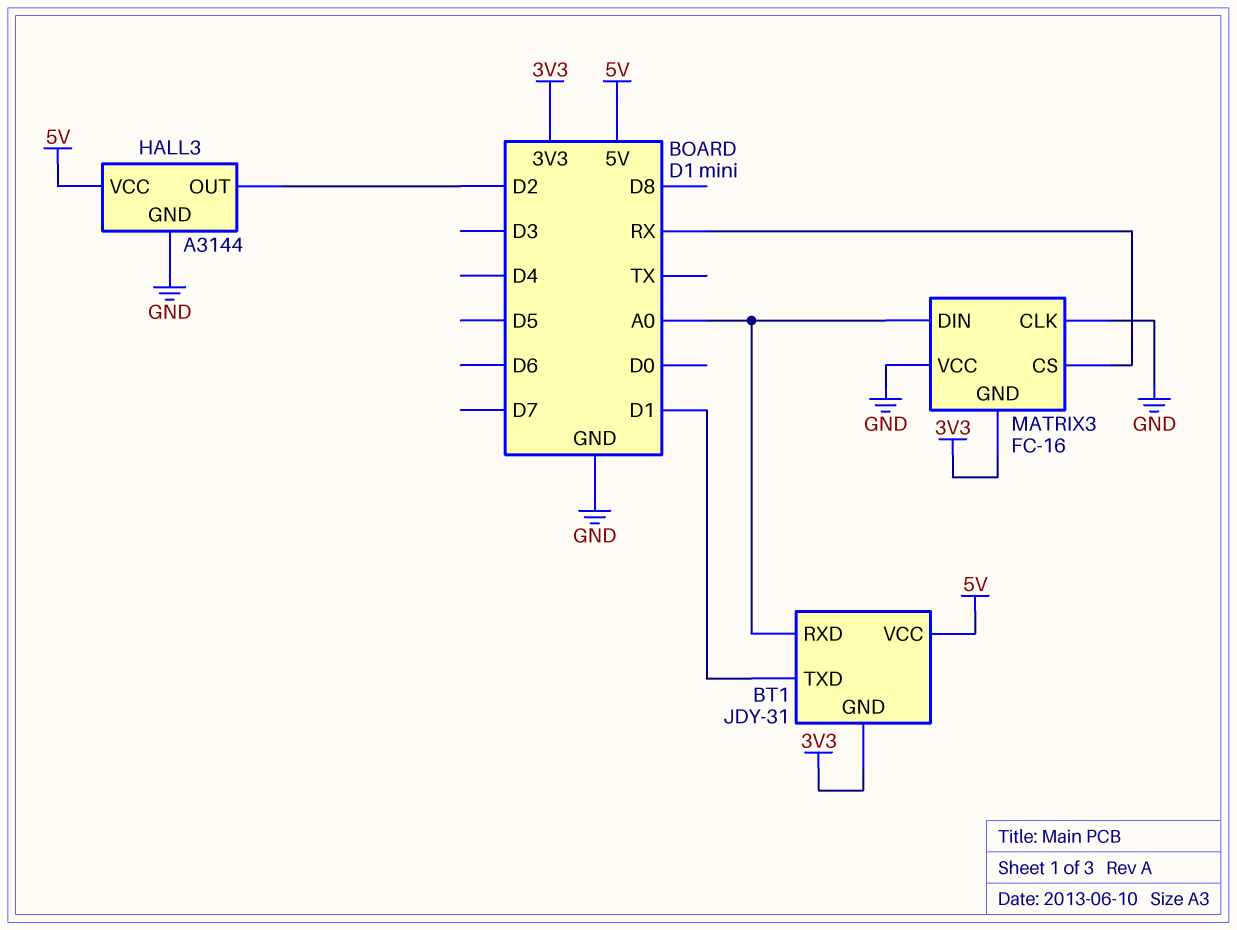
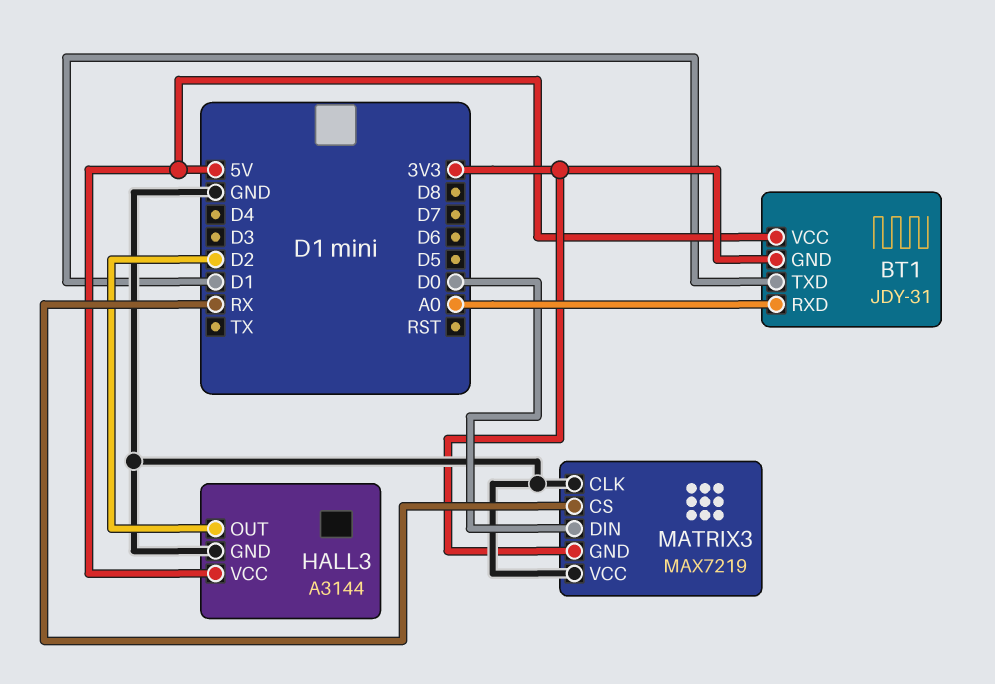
MATRIX3: FC-16 -> MAX7219
MATRIX3 pin DIN: A0 -> D0

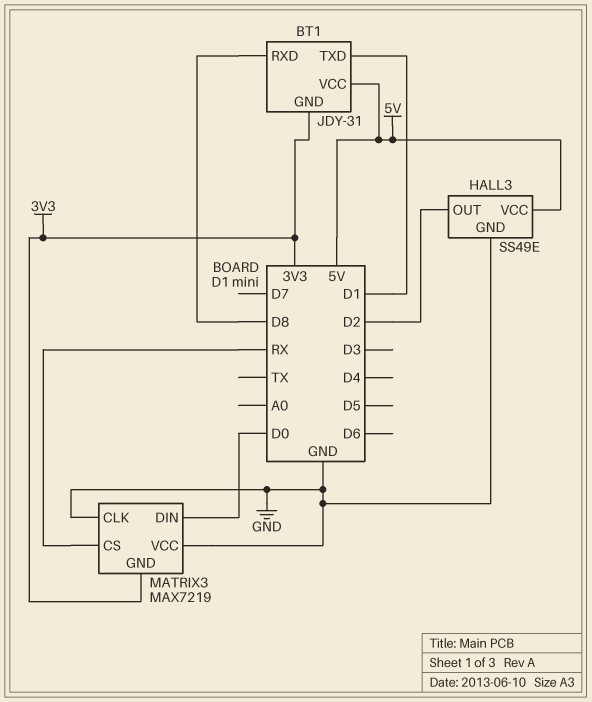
BT1 pin RXD: A0 -> D8
HALL3: A3144 -> SS49E

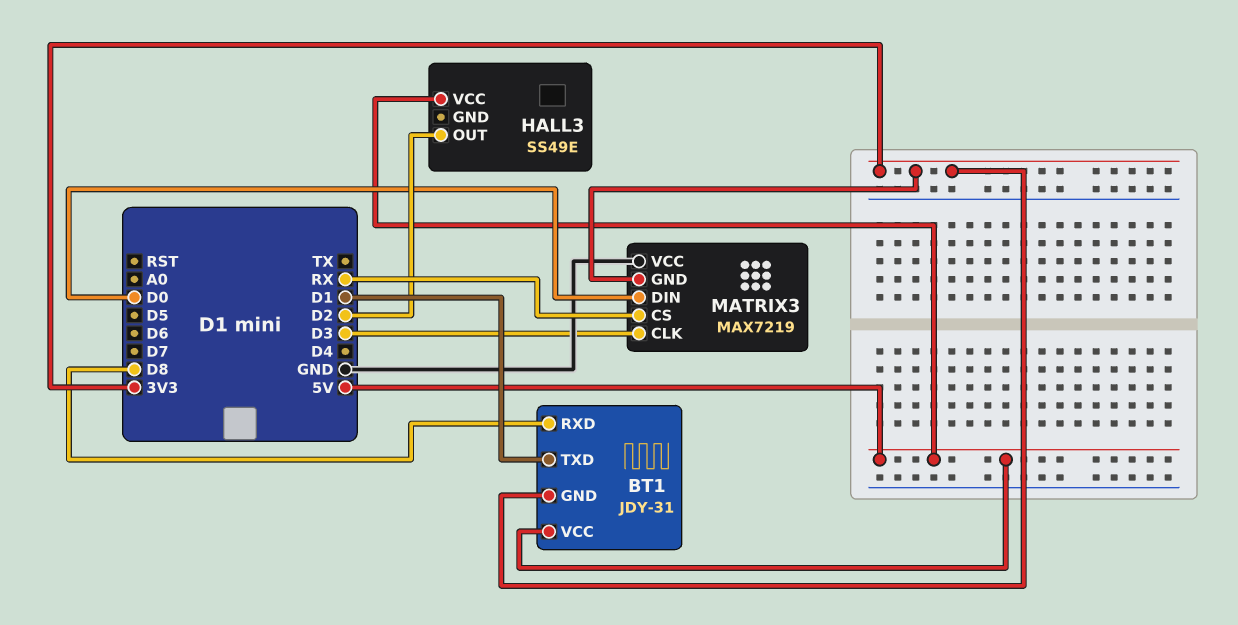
HALL3 pin GND: GND -> none
MATRIX3 pin CLK: GND -> D3

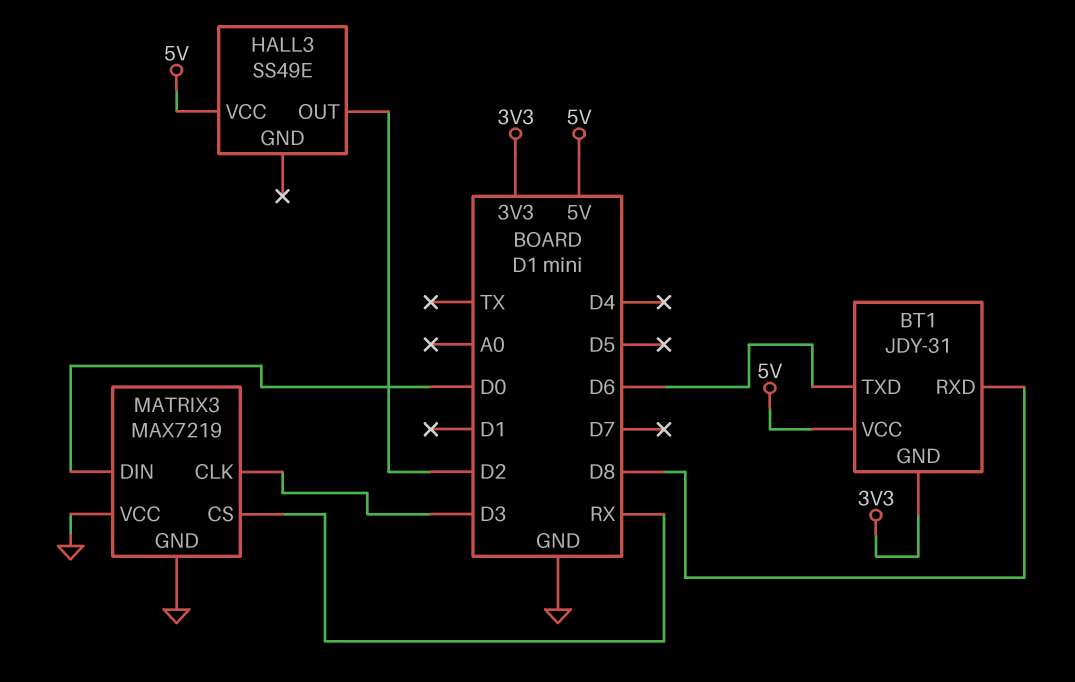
BT1 pin TXD: D1 -> D6
MATRIX3 pin GND: 3V3 -> GND

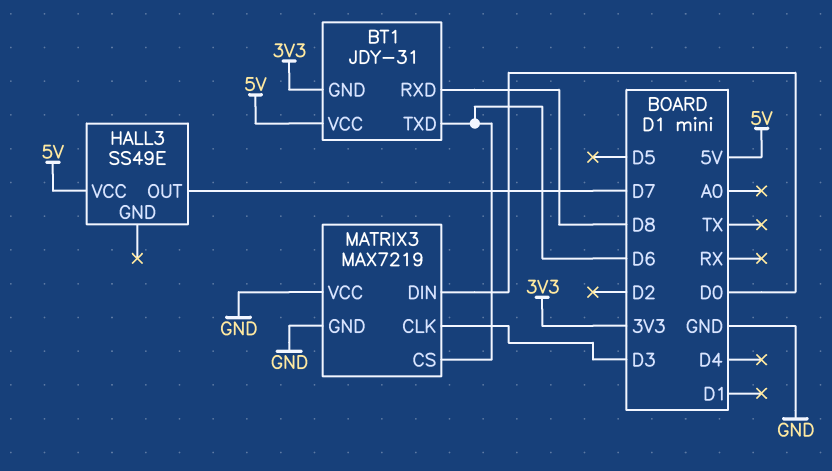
HALL3 pin OUT: D2 -> D7
MATRIX3 pin CS: RX -> D6

